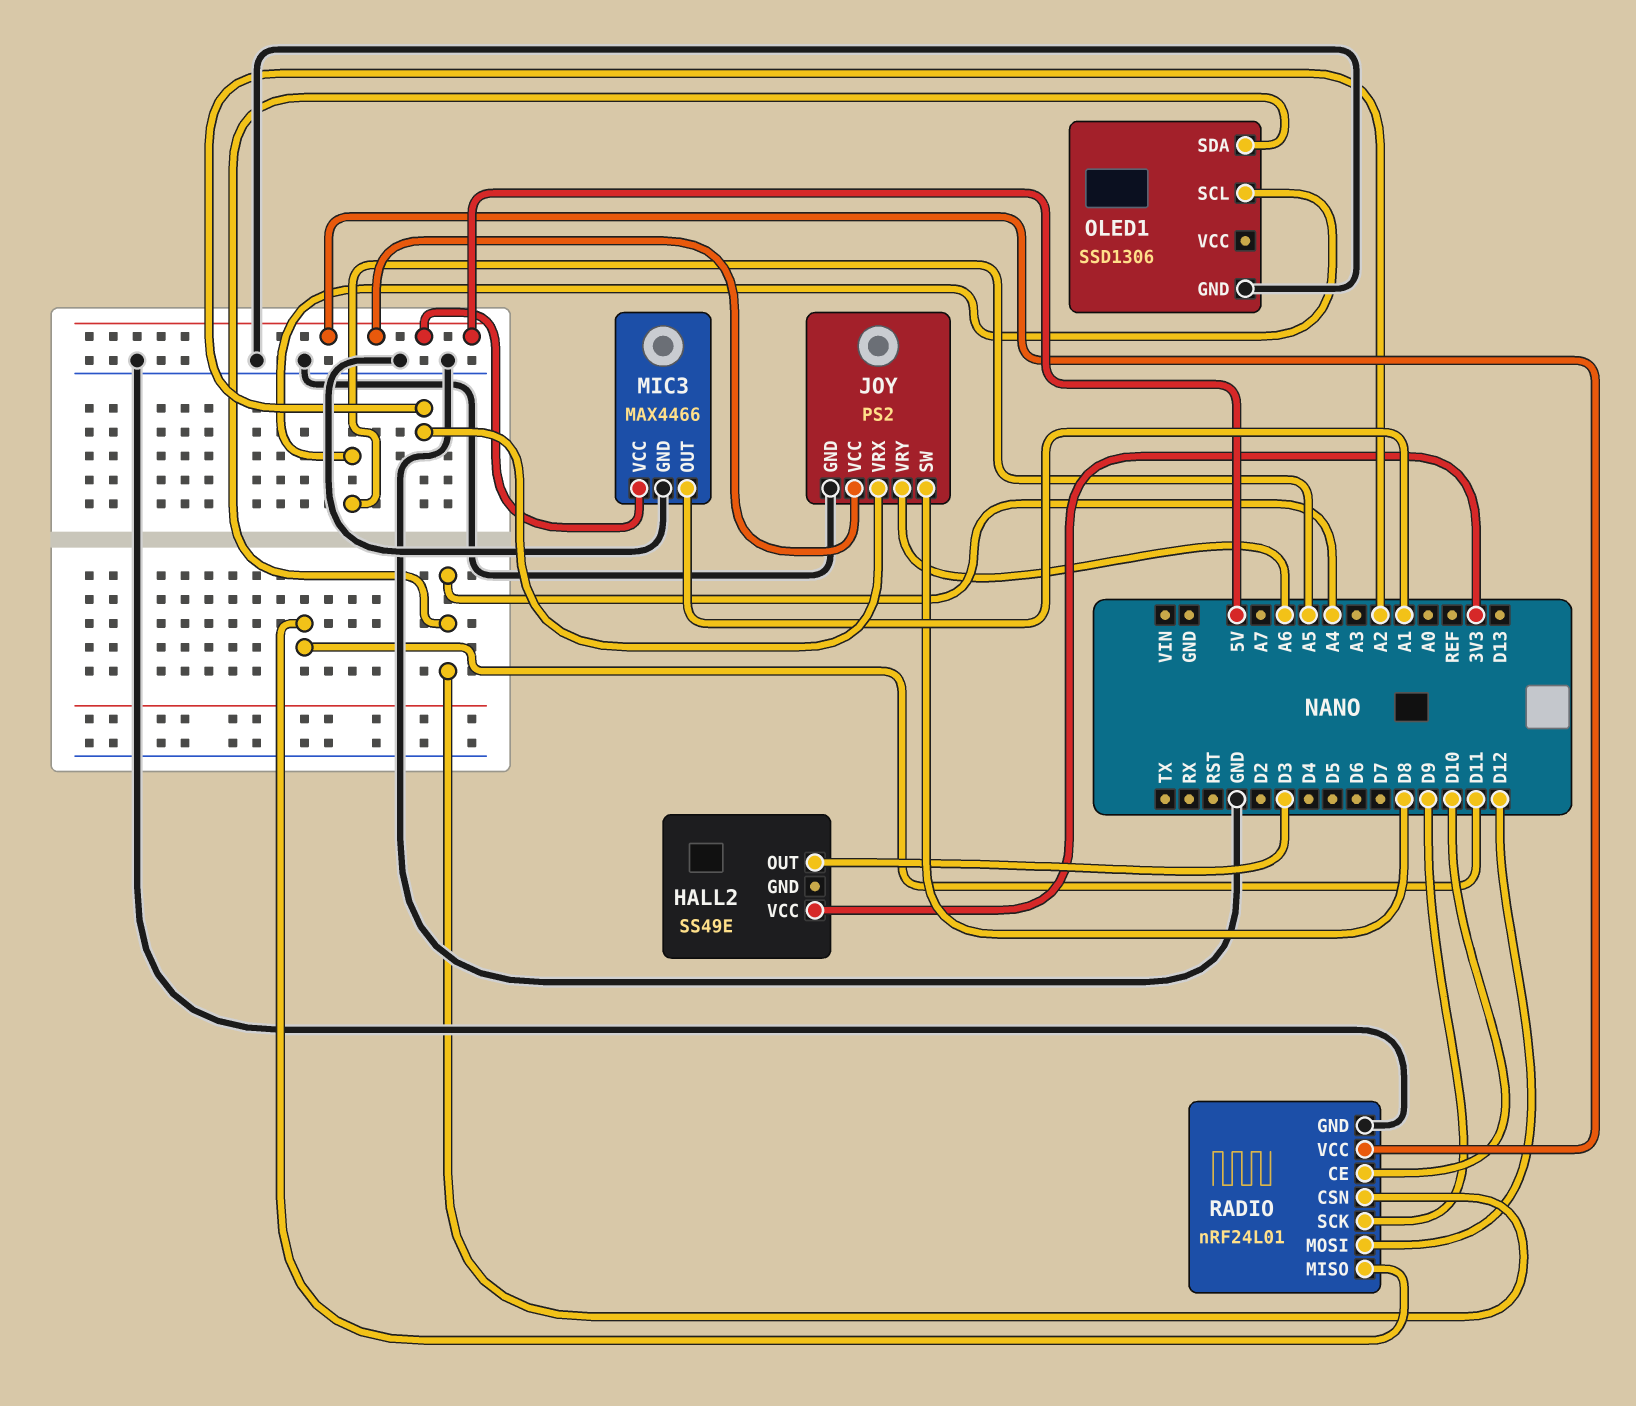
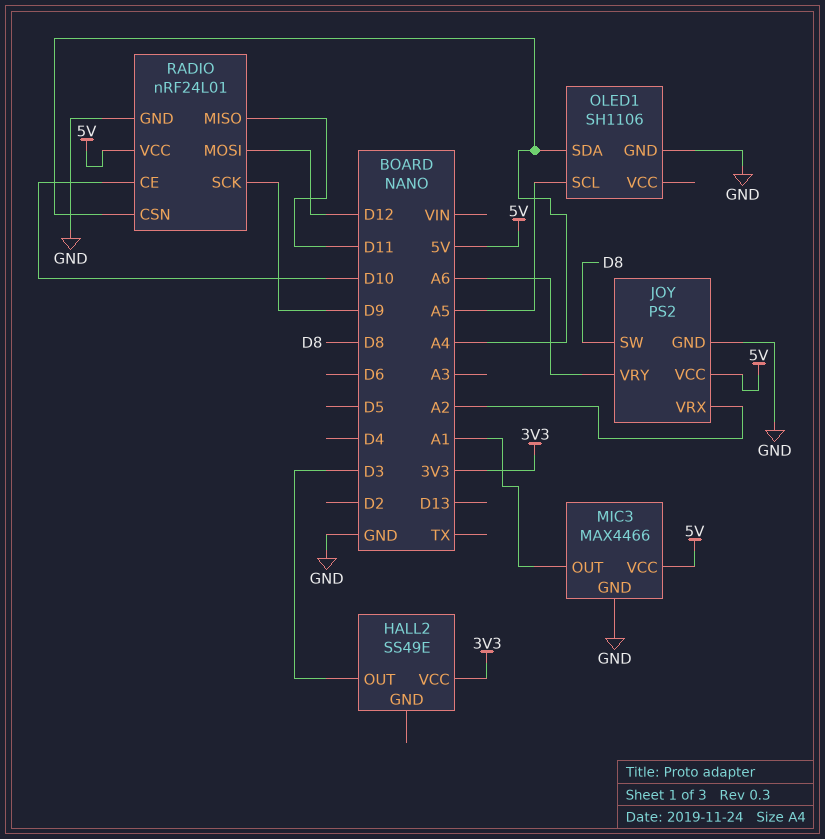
OLED1: SSD1306 -> SH1106

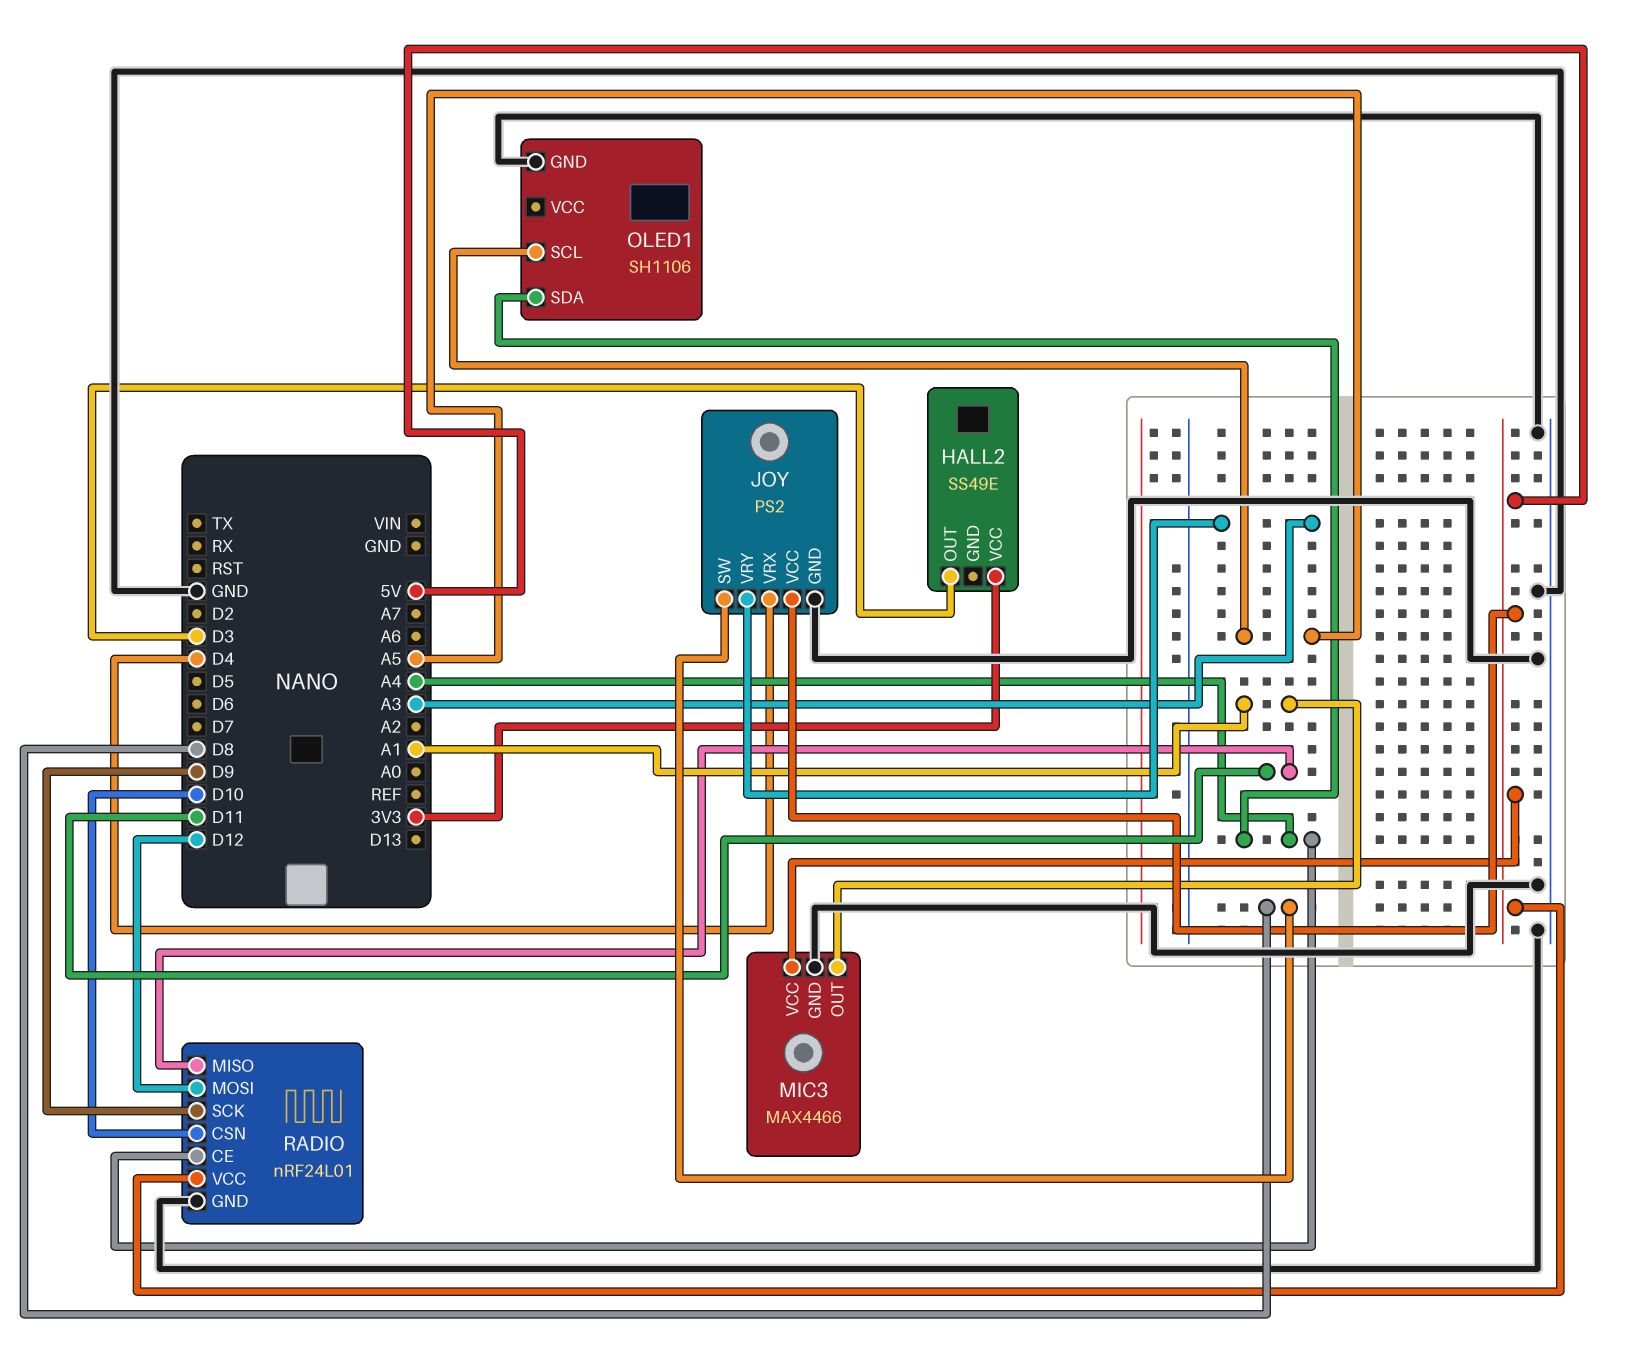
JOY pin VRX: A2 -> D4
JOY pin VRY: A6 -> A3
RADIO pin CE: D10 -> A4
RADIO pin CSN: A4 -> D10

